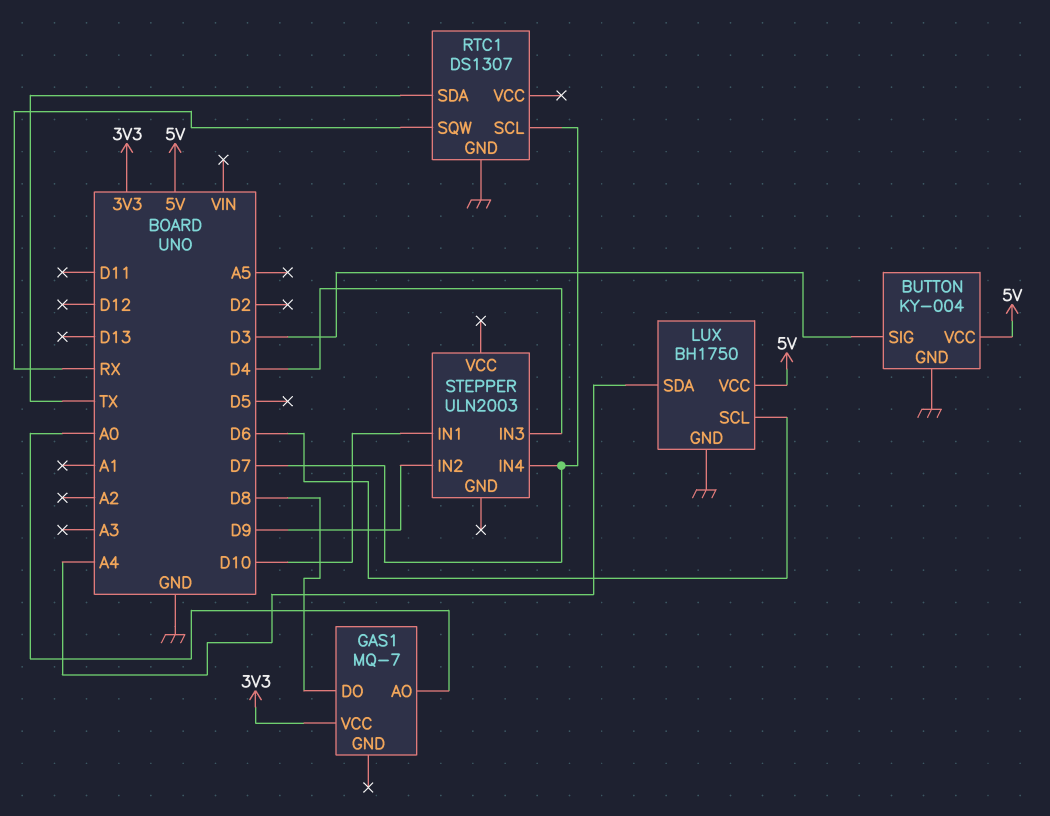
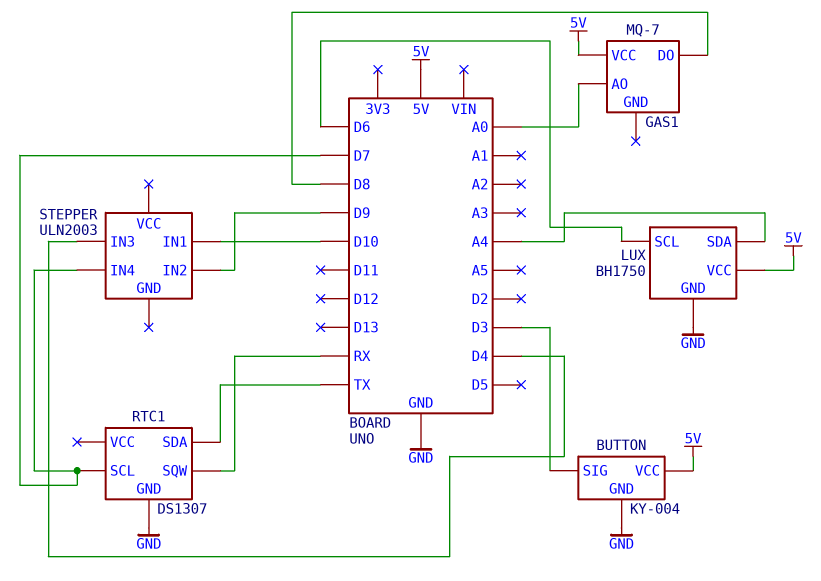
GAS1 pin VCC: 3V3 -> 5V

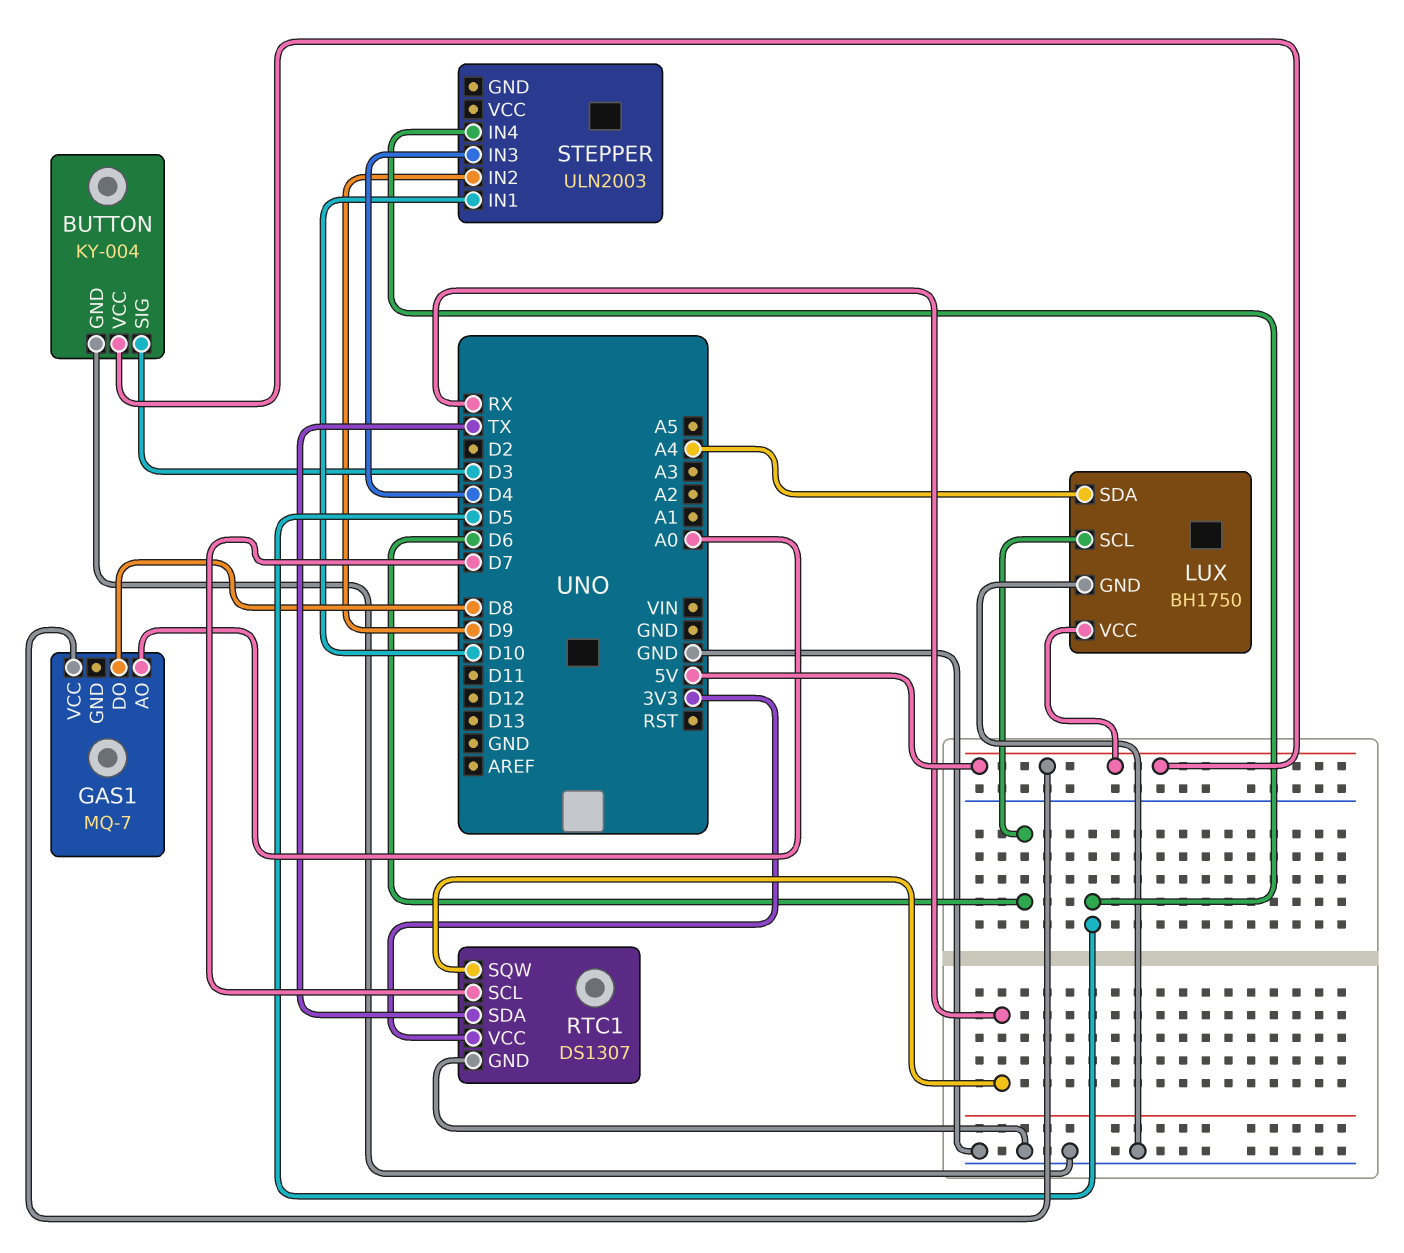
RTC1 pin VCC: none -> 3V3
STEPPER pin IN4: D7 -> D5

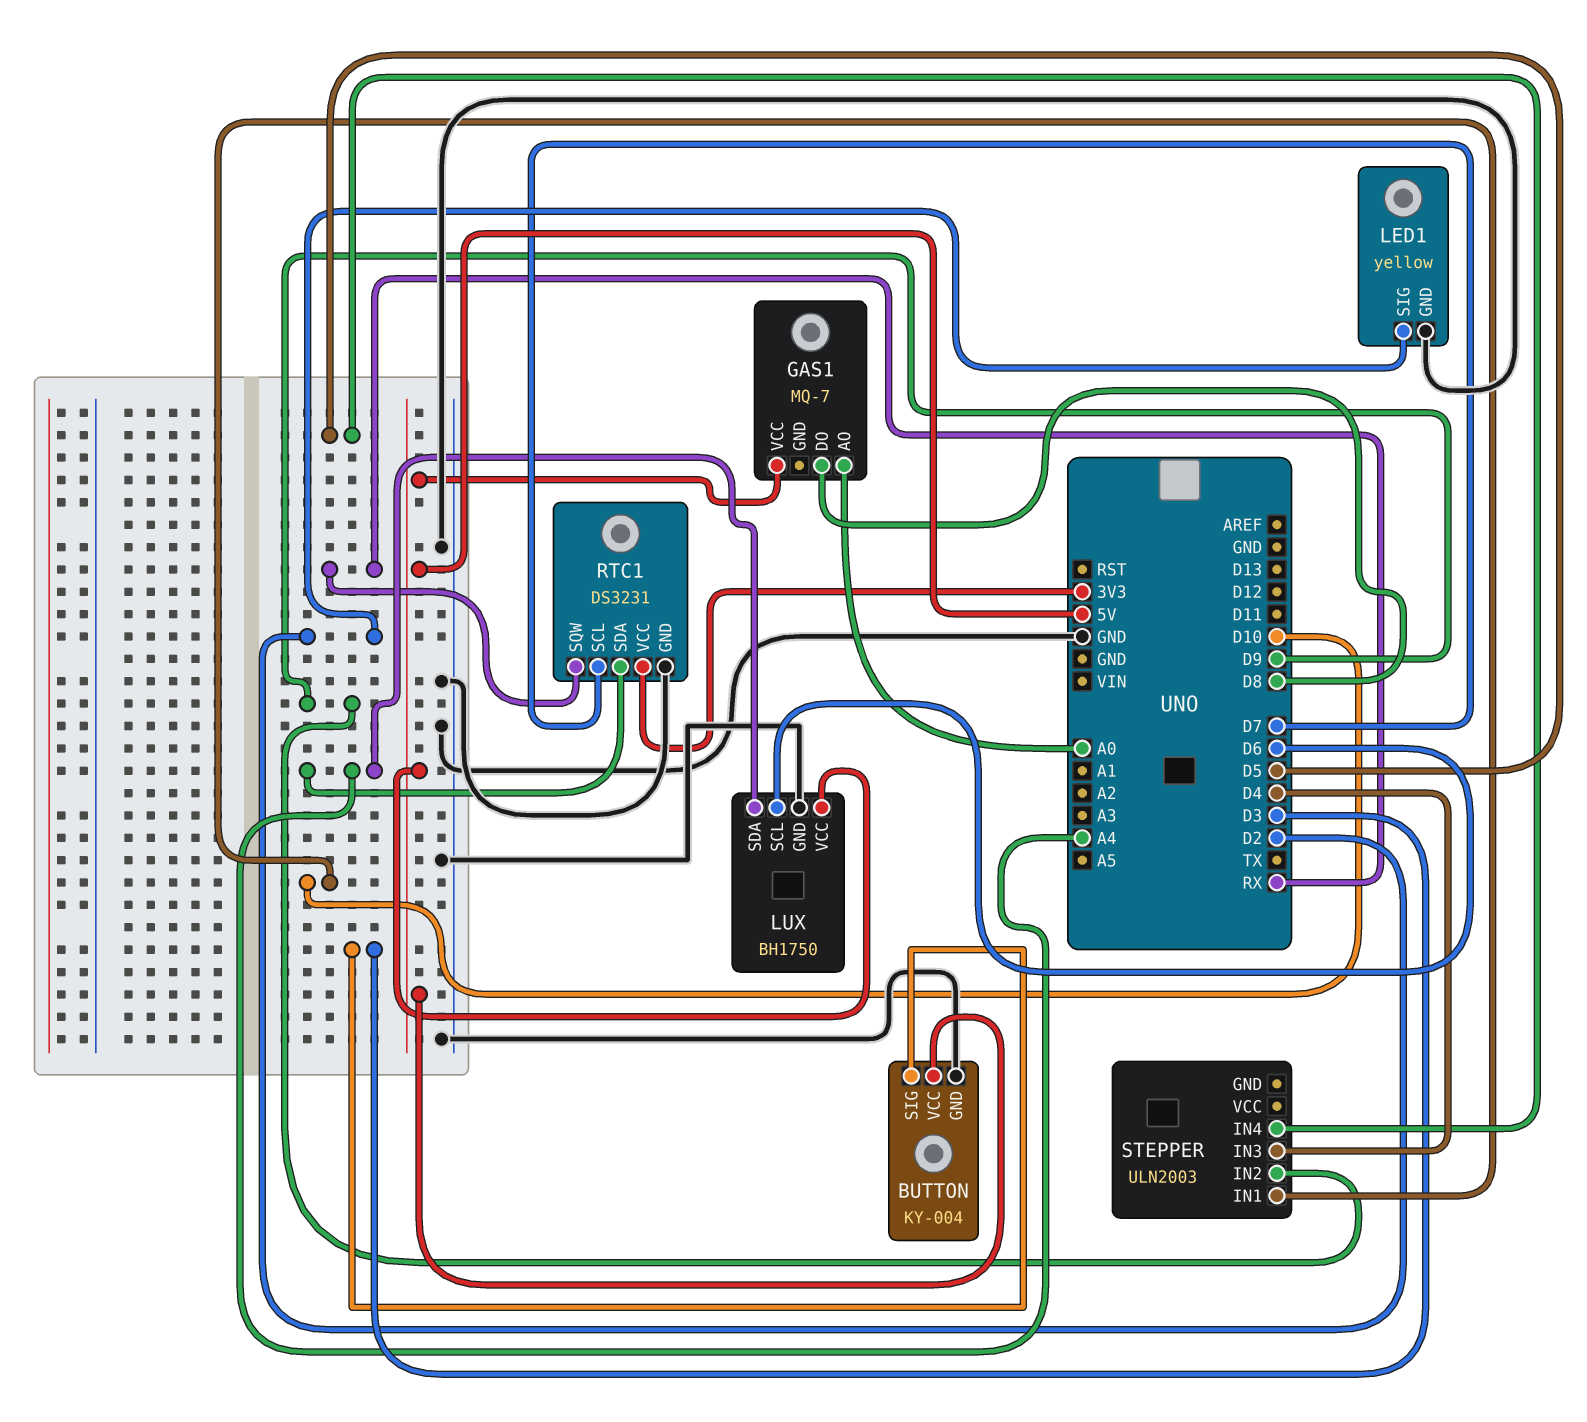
LED1: none -> yellow
LED1 pin GND: none -> GND
LED1 pin SIG: none -> D2
RTC1: DS1307 -> DS3231
RTC1 pin SDA: TX -> A4

